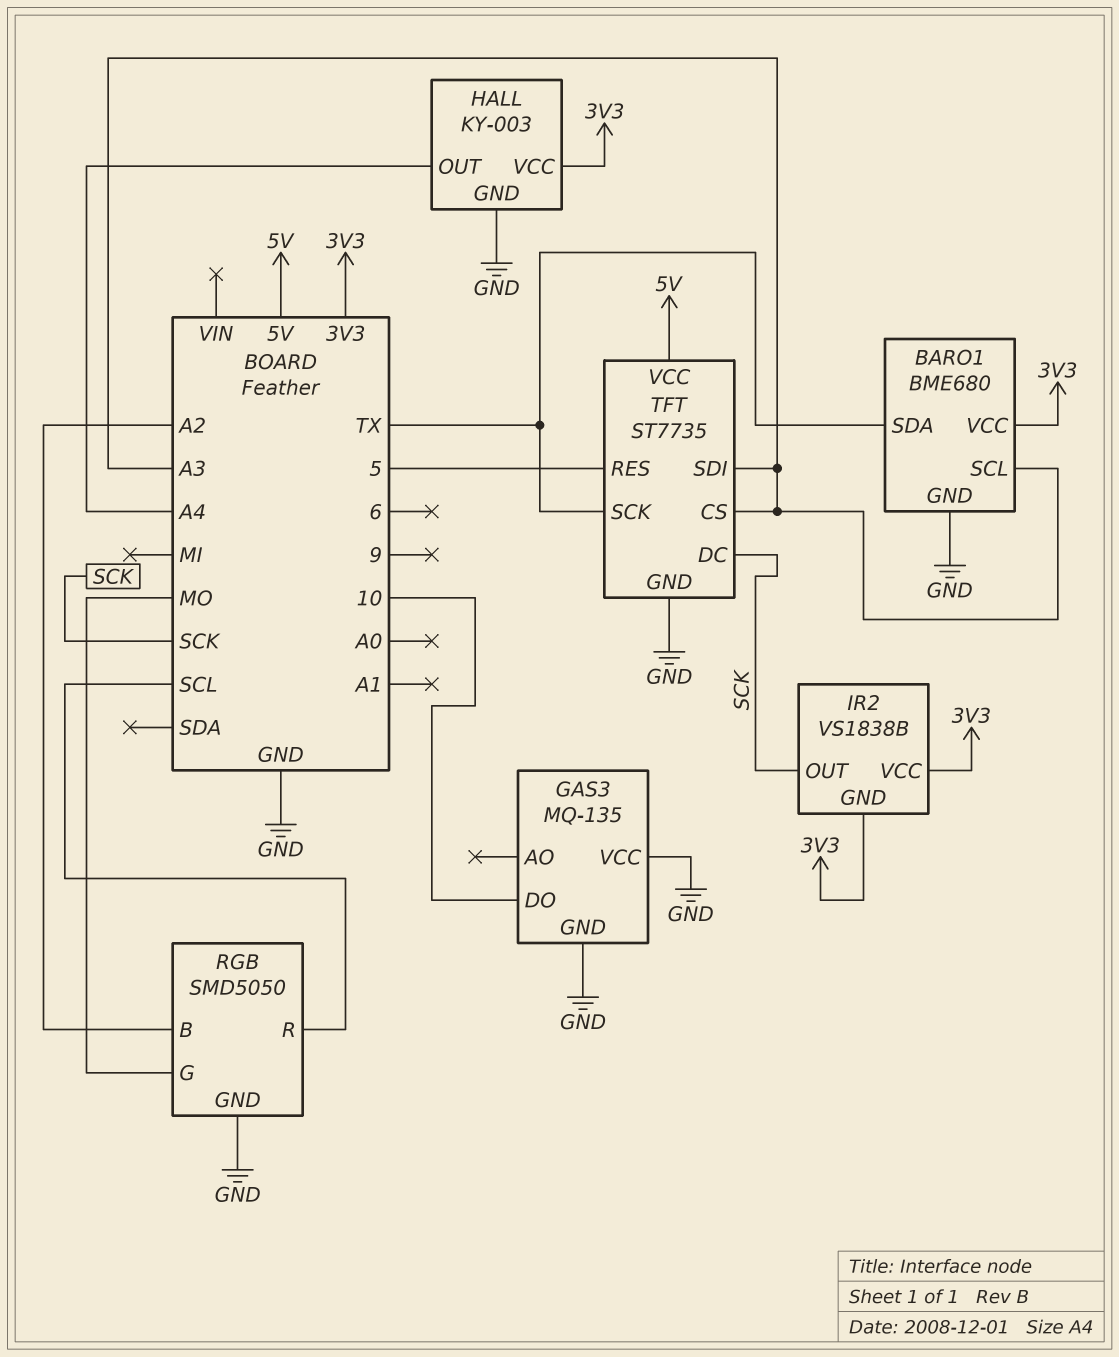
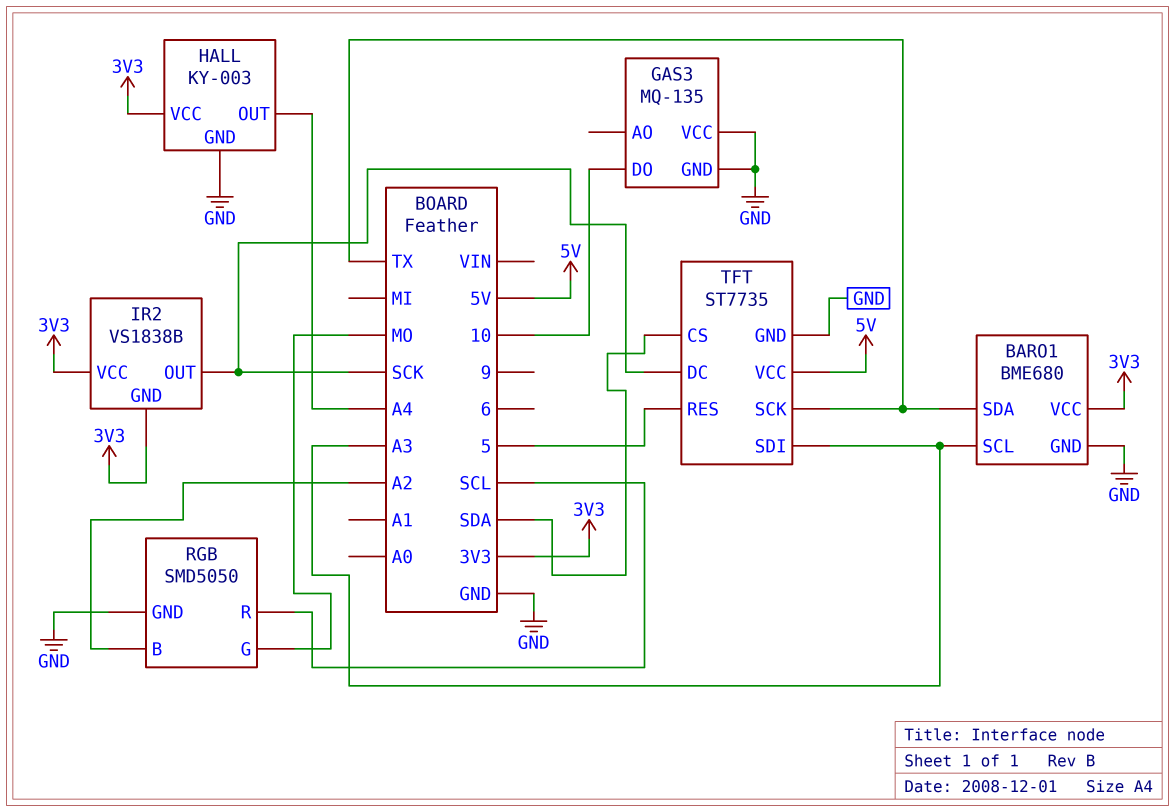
TFT pin CS: A3 -> SDA

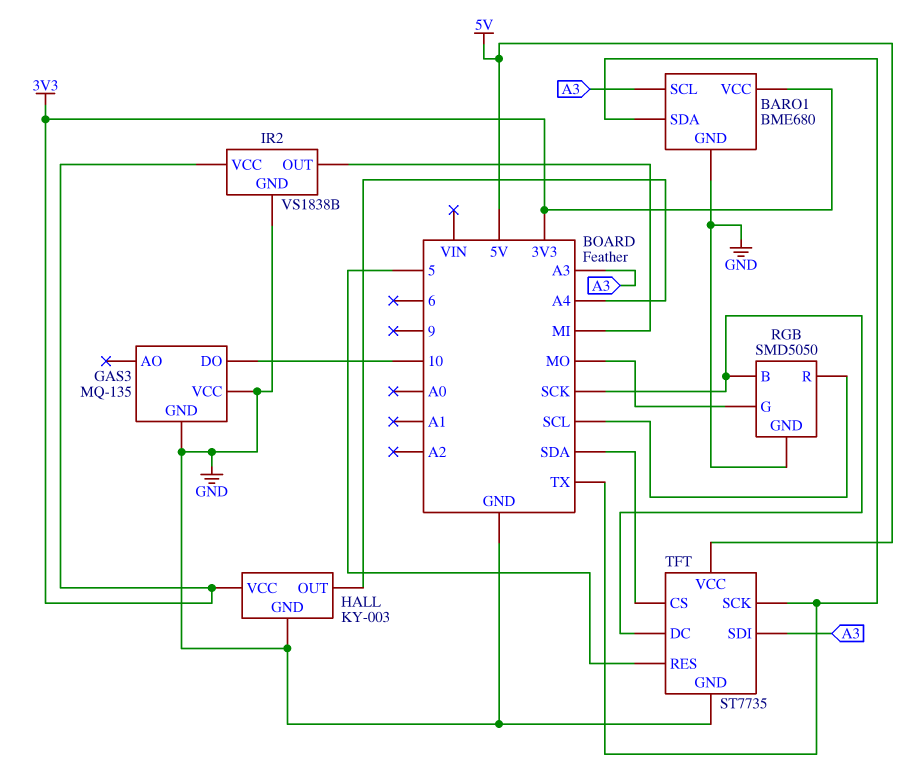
IR2 pin GND: 3V3 -> GND
IR2 pin OUT: SCK -> MI
RGB pin B: A2 -> SCK

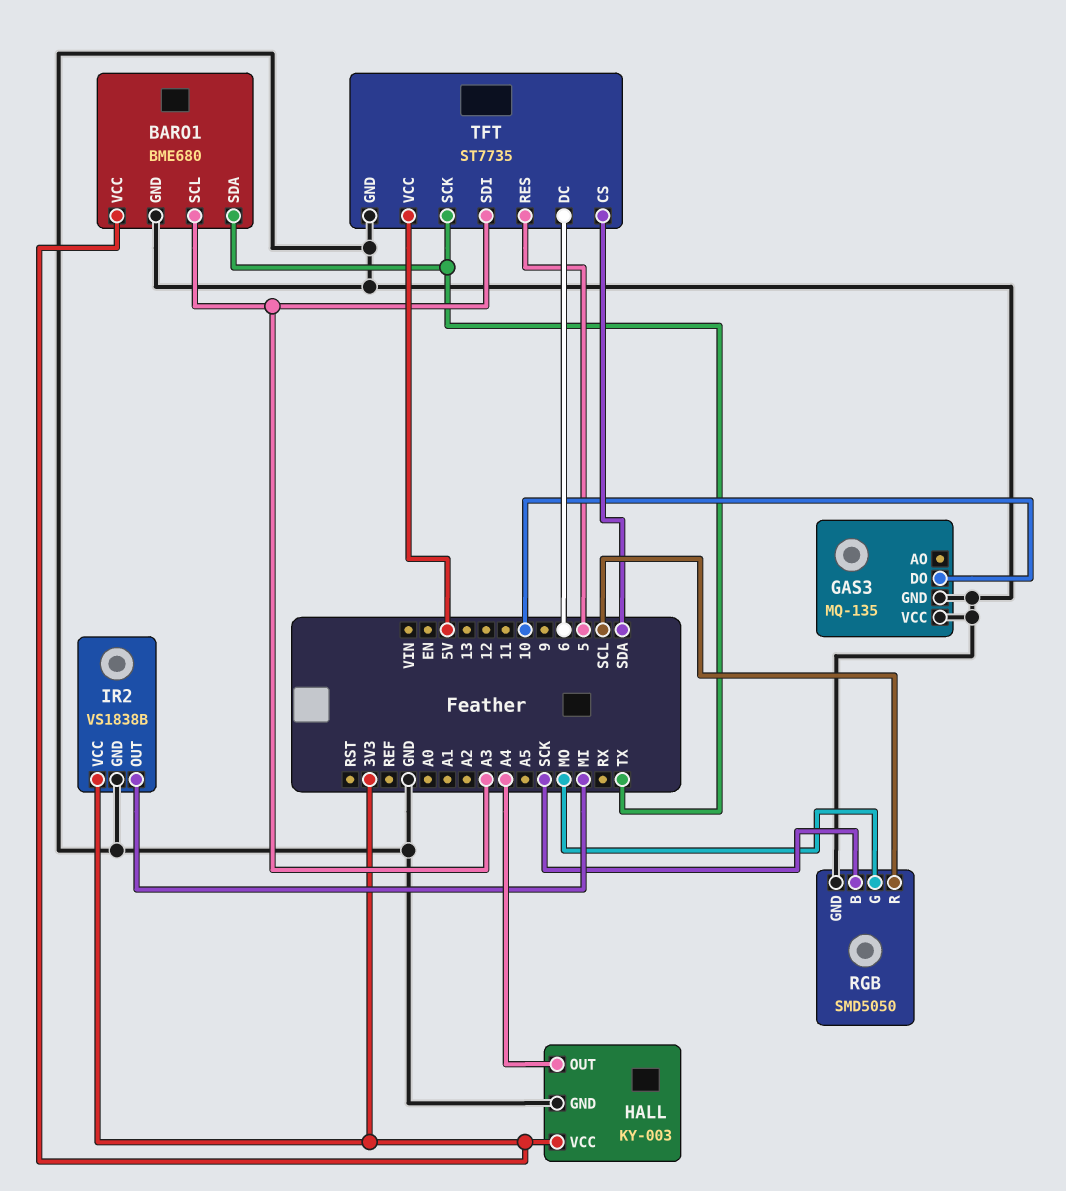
TFT pin DC: SCK -> 6

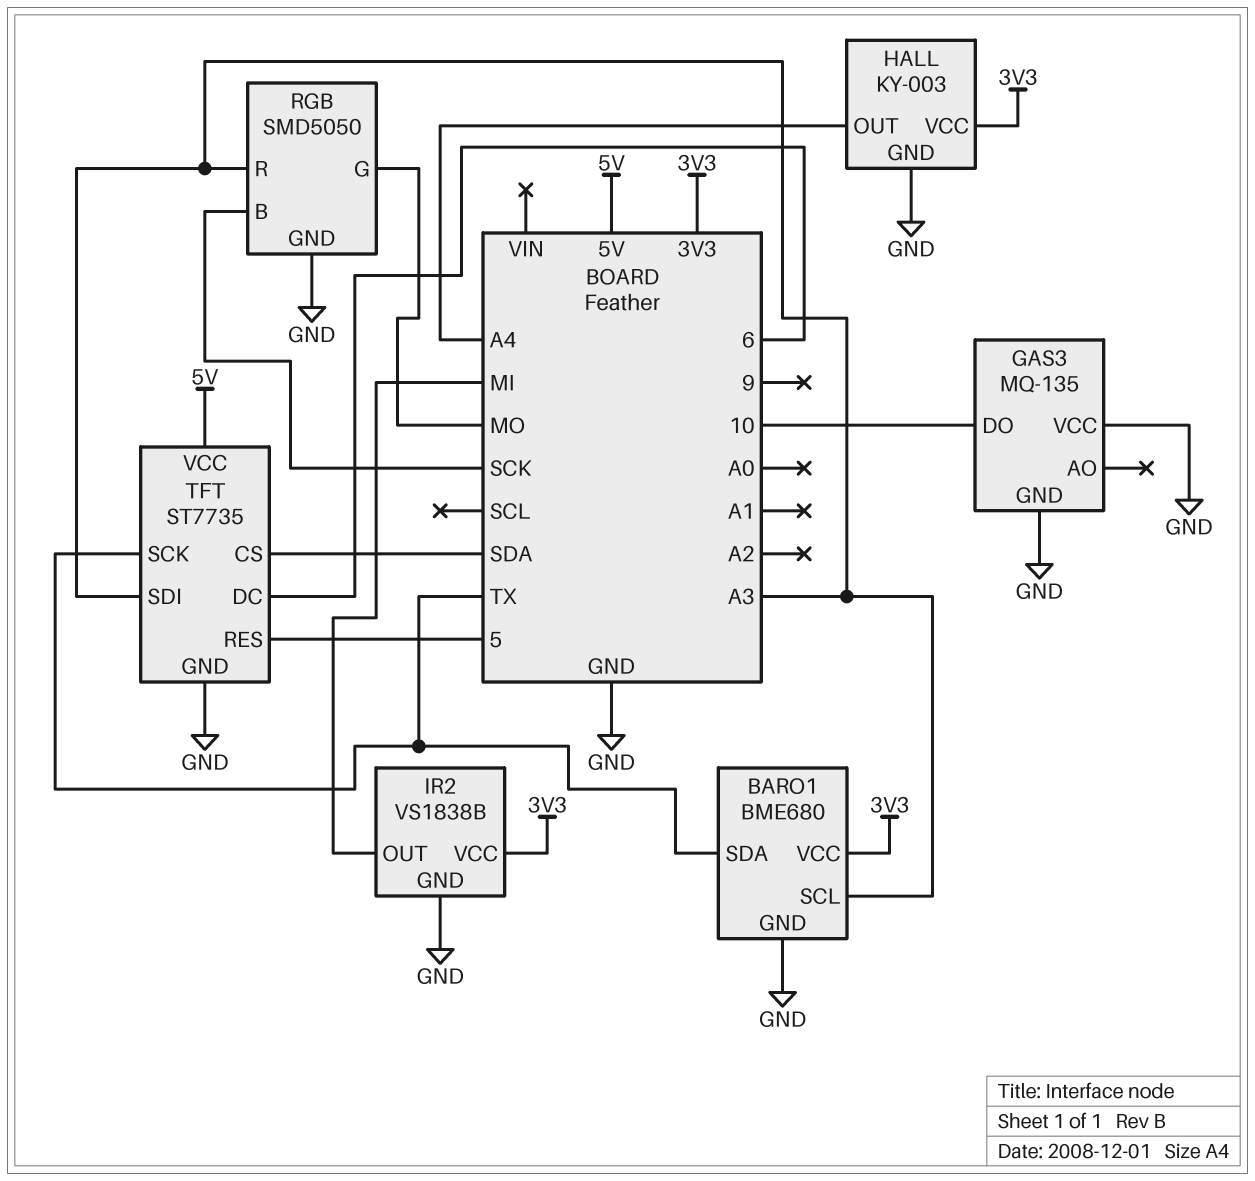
RGB pin R: SCL -> A3

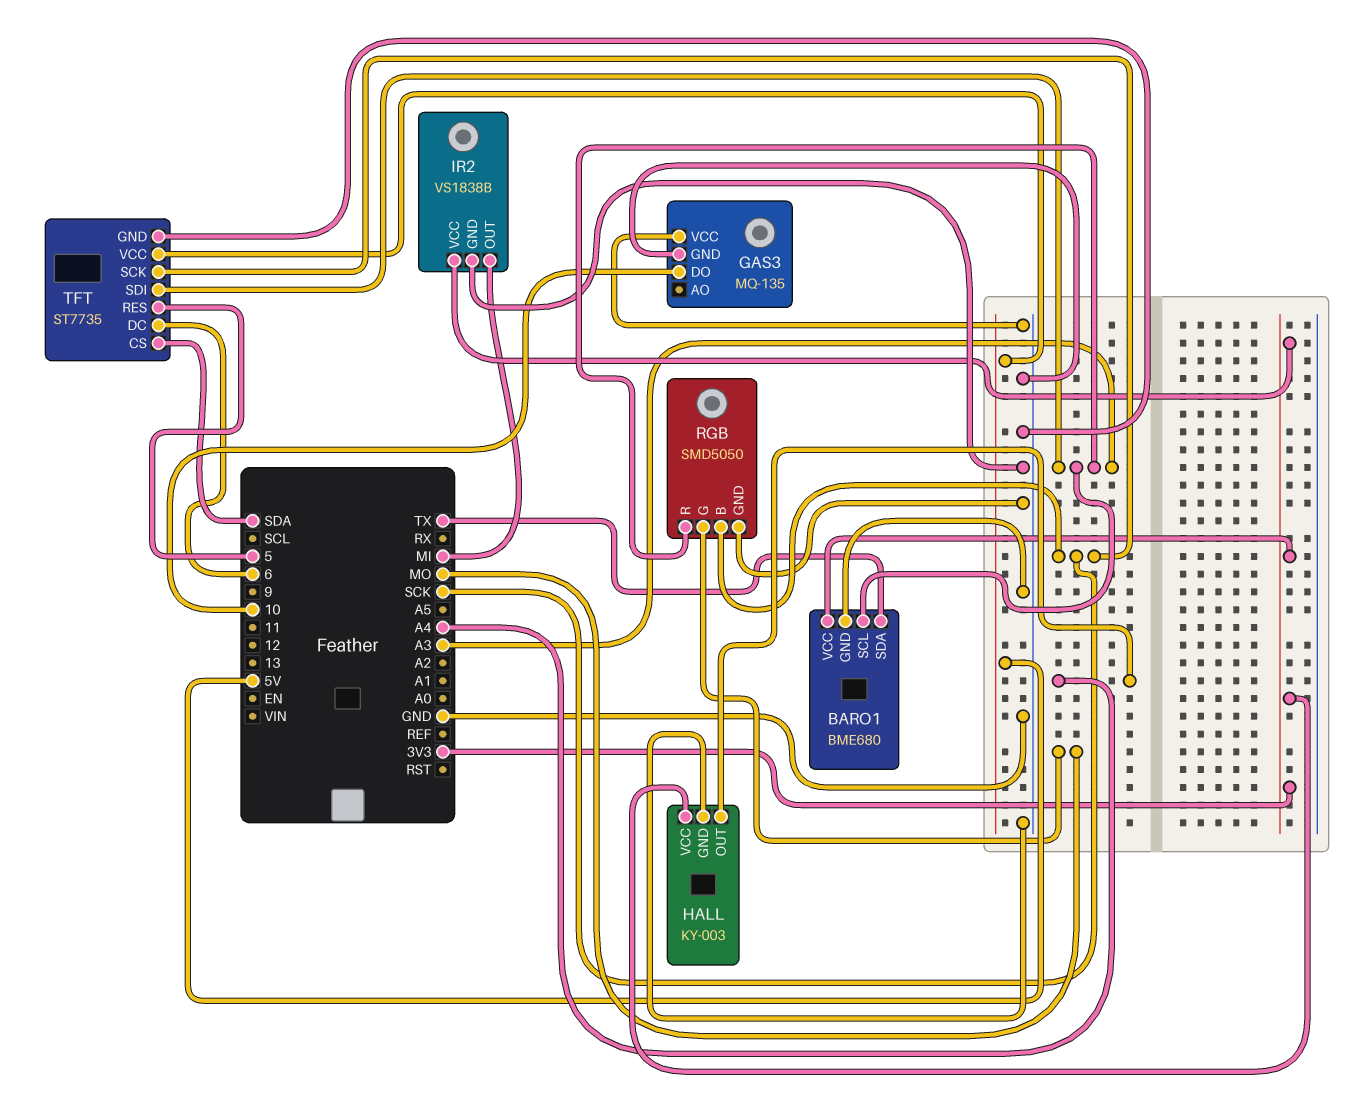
TFT pin SCK: TX -> SCK

